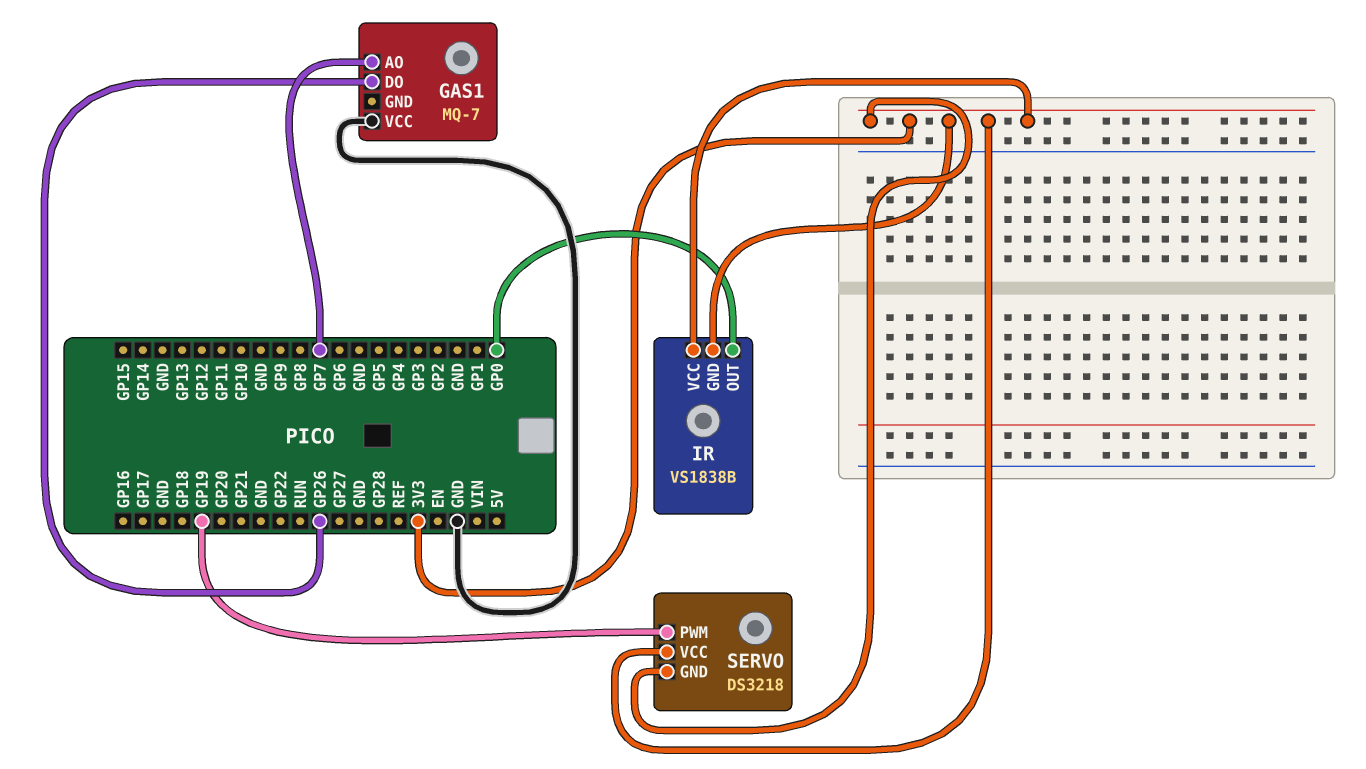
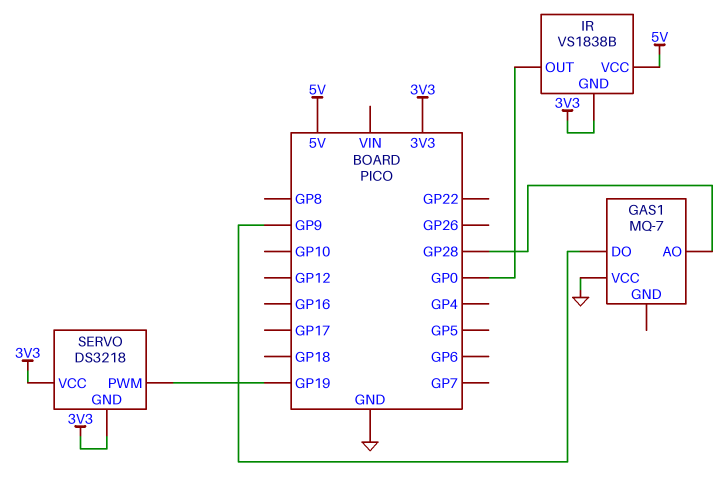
GAS1 pin AO: GP7 -> GP28
GAS1 pin DO: GP26 -> GP9
IR pin VCC: 3V3 -> 5V

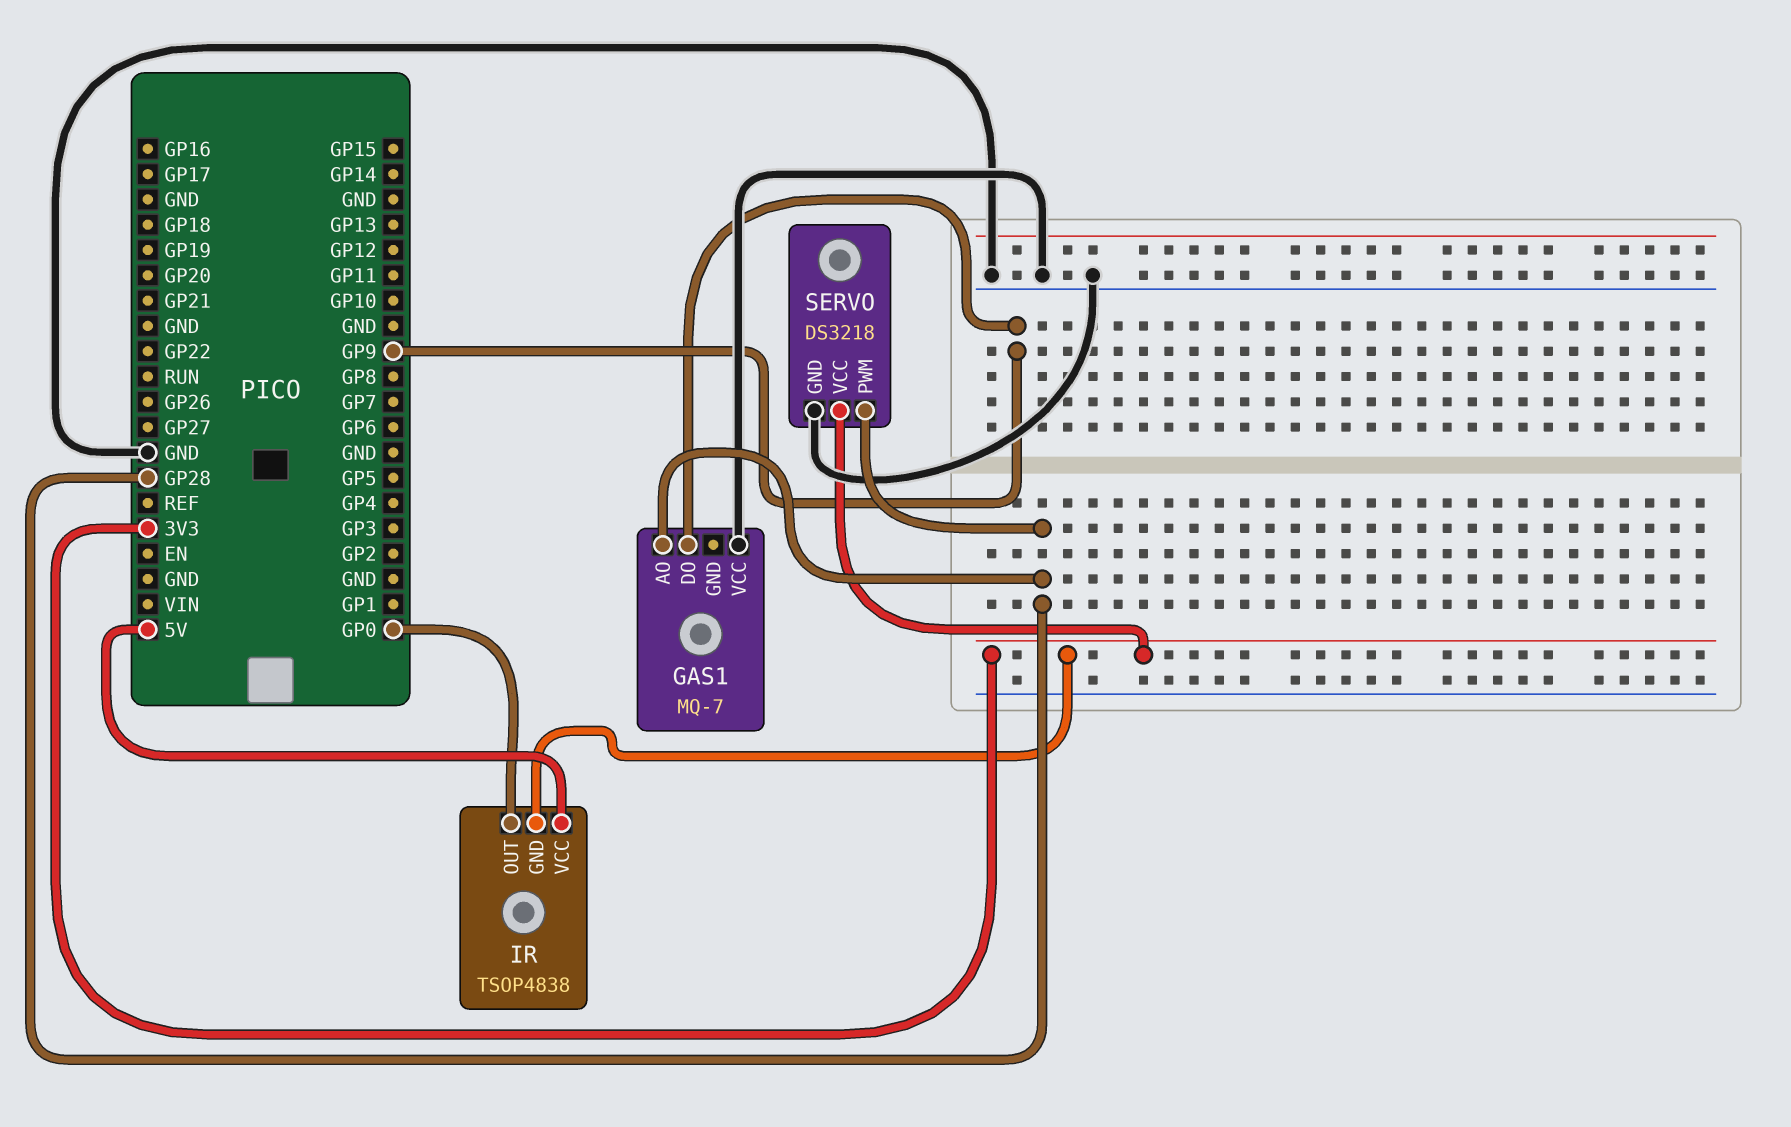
IR: VS1838B -> TSOP4838
SERVO pin GND: 3V3 -> GND
SERVO pin PWM: GP19 -> GP28

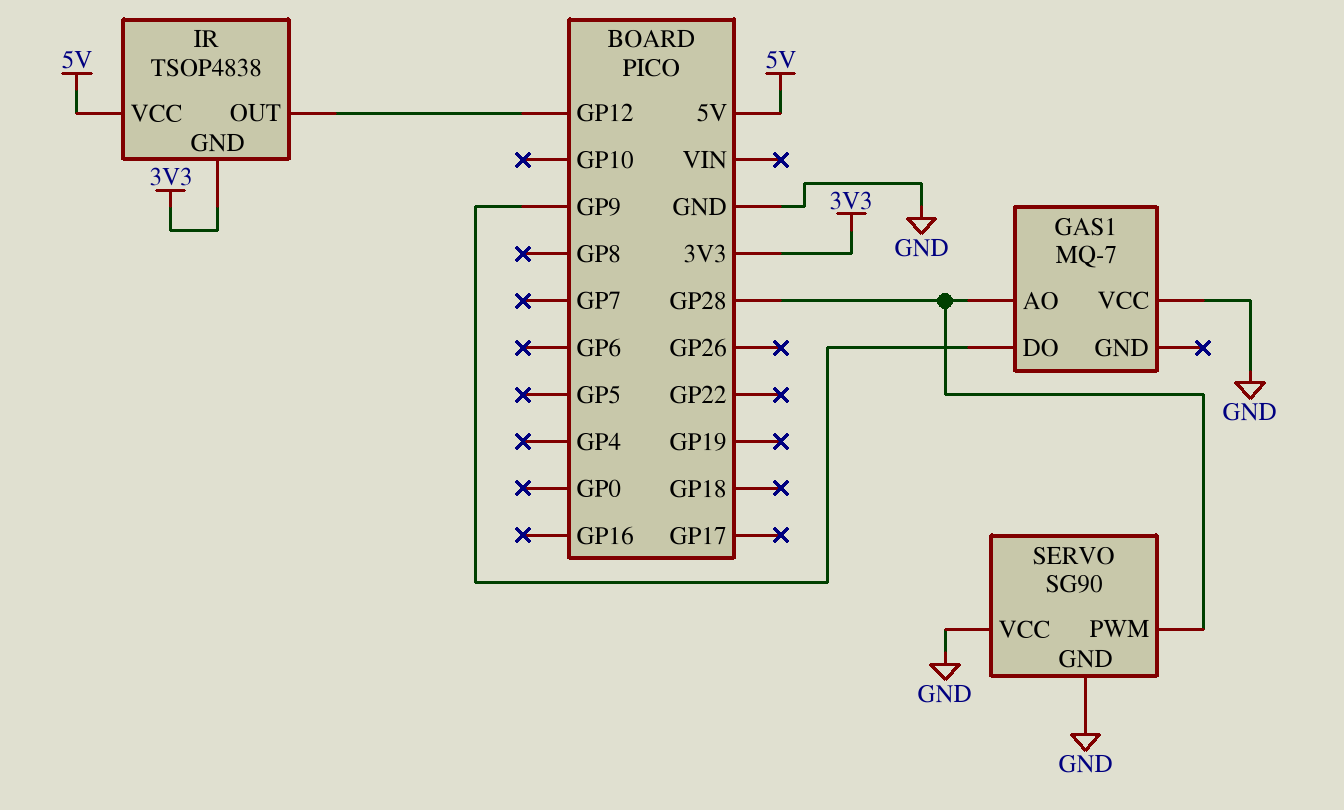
IR pin OUT: GP0 -> GP12
SERVO: DS3218 -> SG90
SERVO pin VCC: 3V3 -> GND

